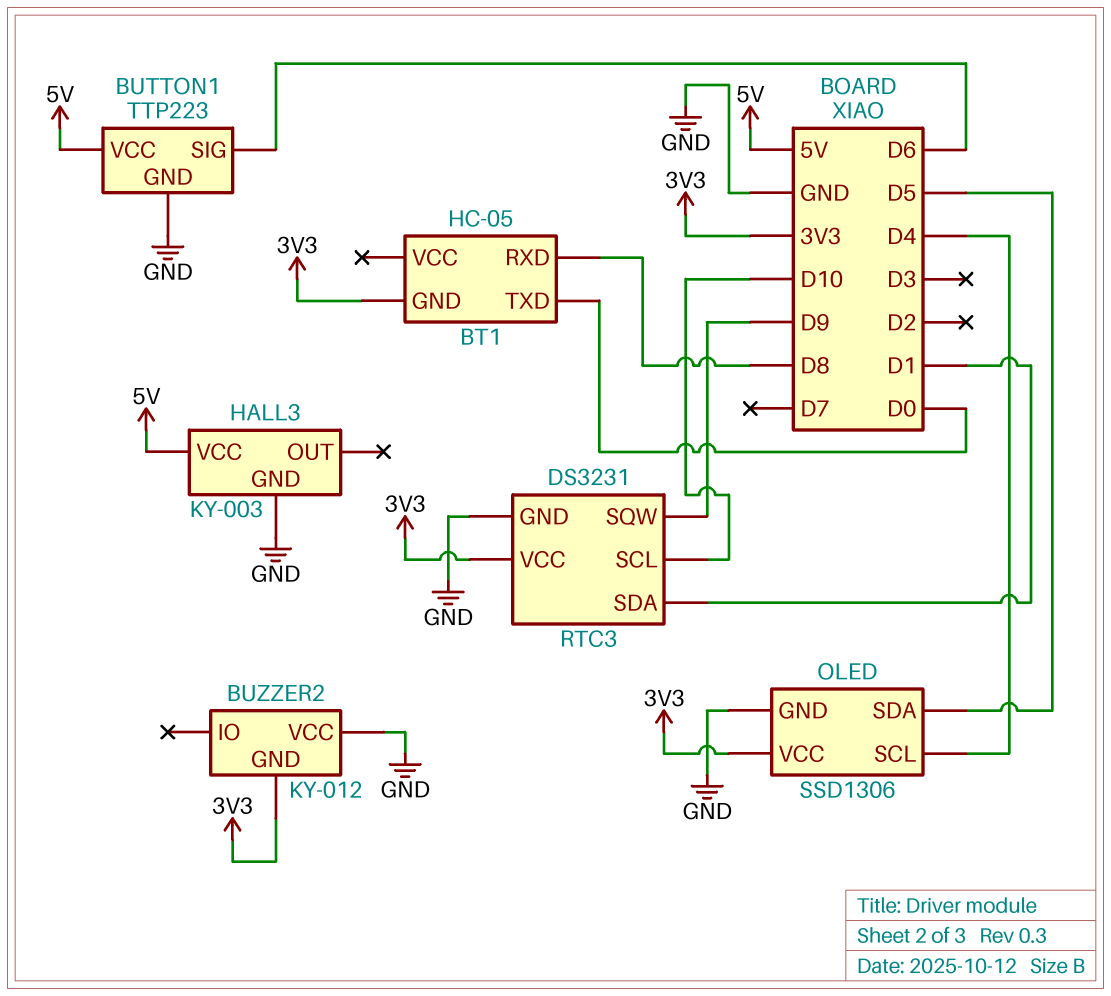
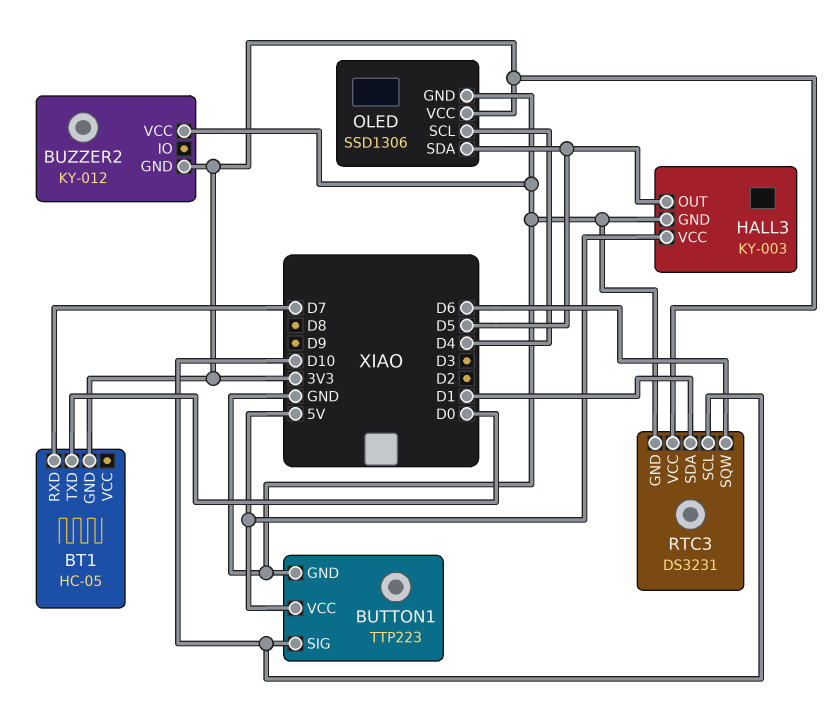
BT1 pin RXD: D8 -> D7
BUTTON1 pin SIG: D6 -> D10
HALL3 pin OUT: none -> D5
RTC3 pin SQW: D9 -> D6

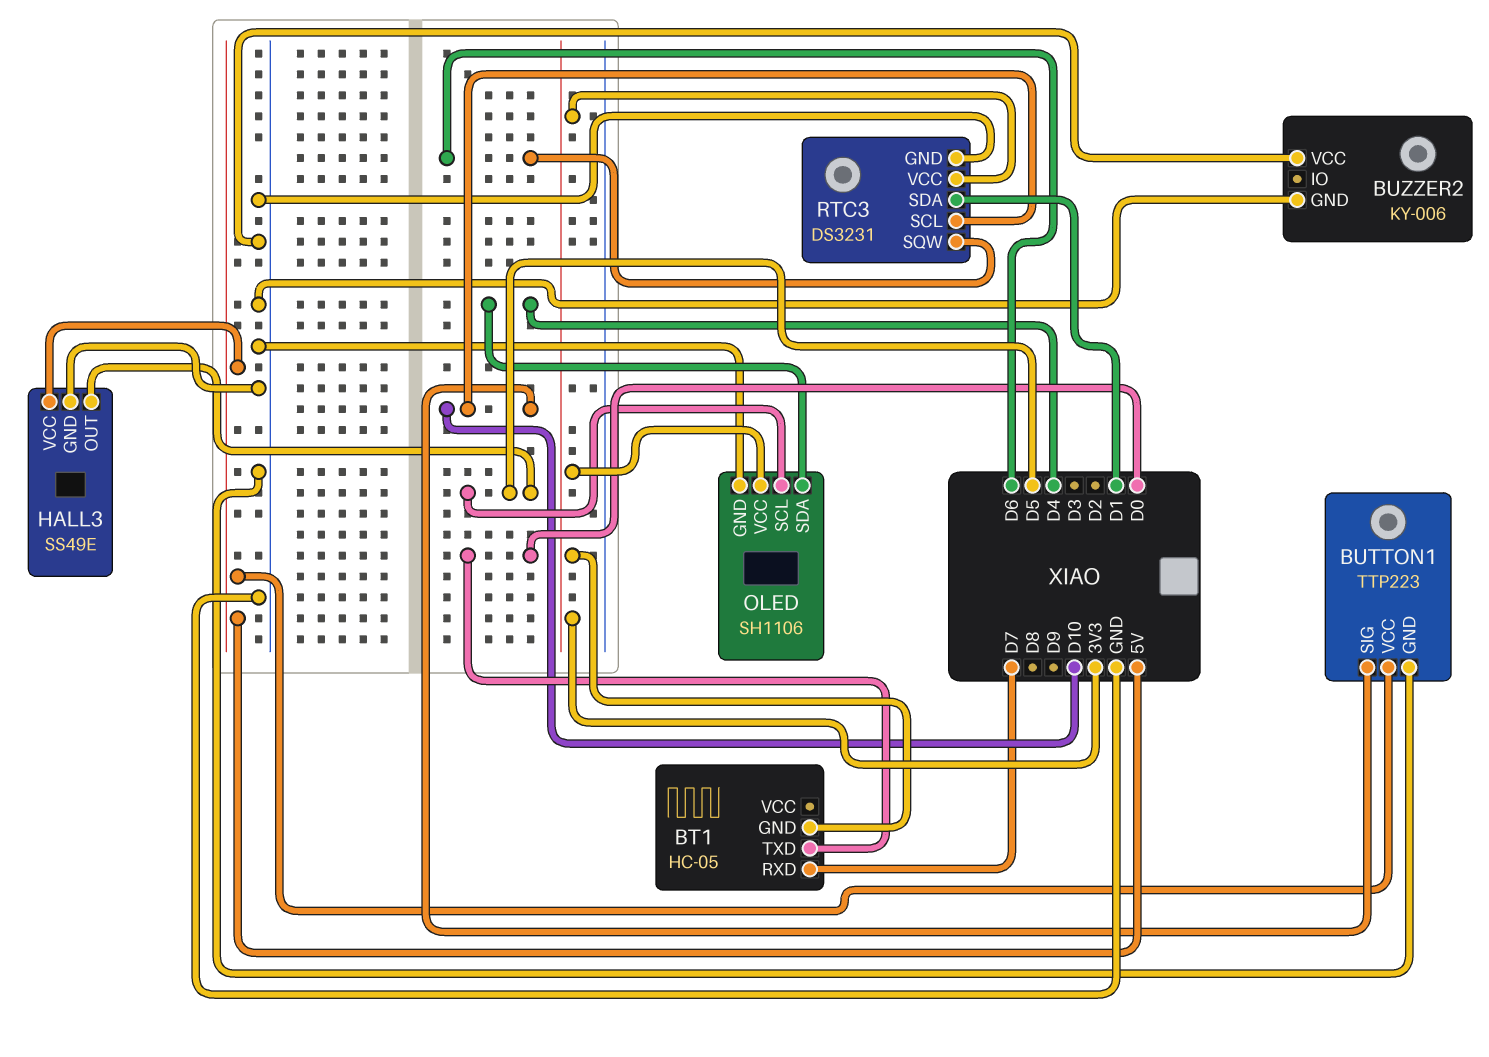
BUZZER2: KY-012 -> KY-006
BUZZER2 pin GND: 3V3 -> GND
HALL3: KY-003 -> SS49E
OLED: SSD1306 -> SH1106
OLED pin SCL: D4 -> D5
OLED pin SDA: D5 -> D4

